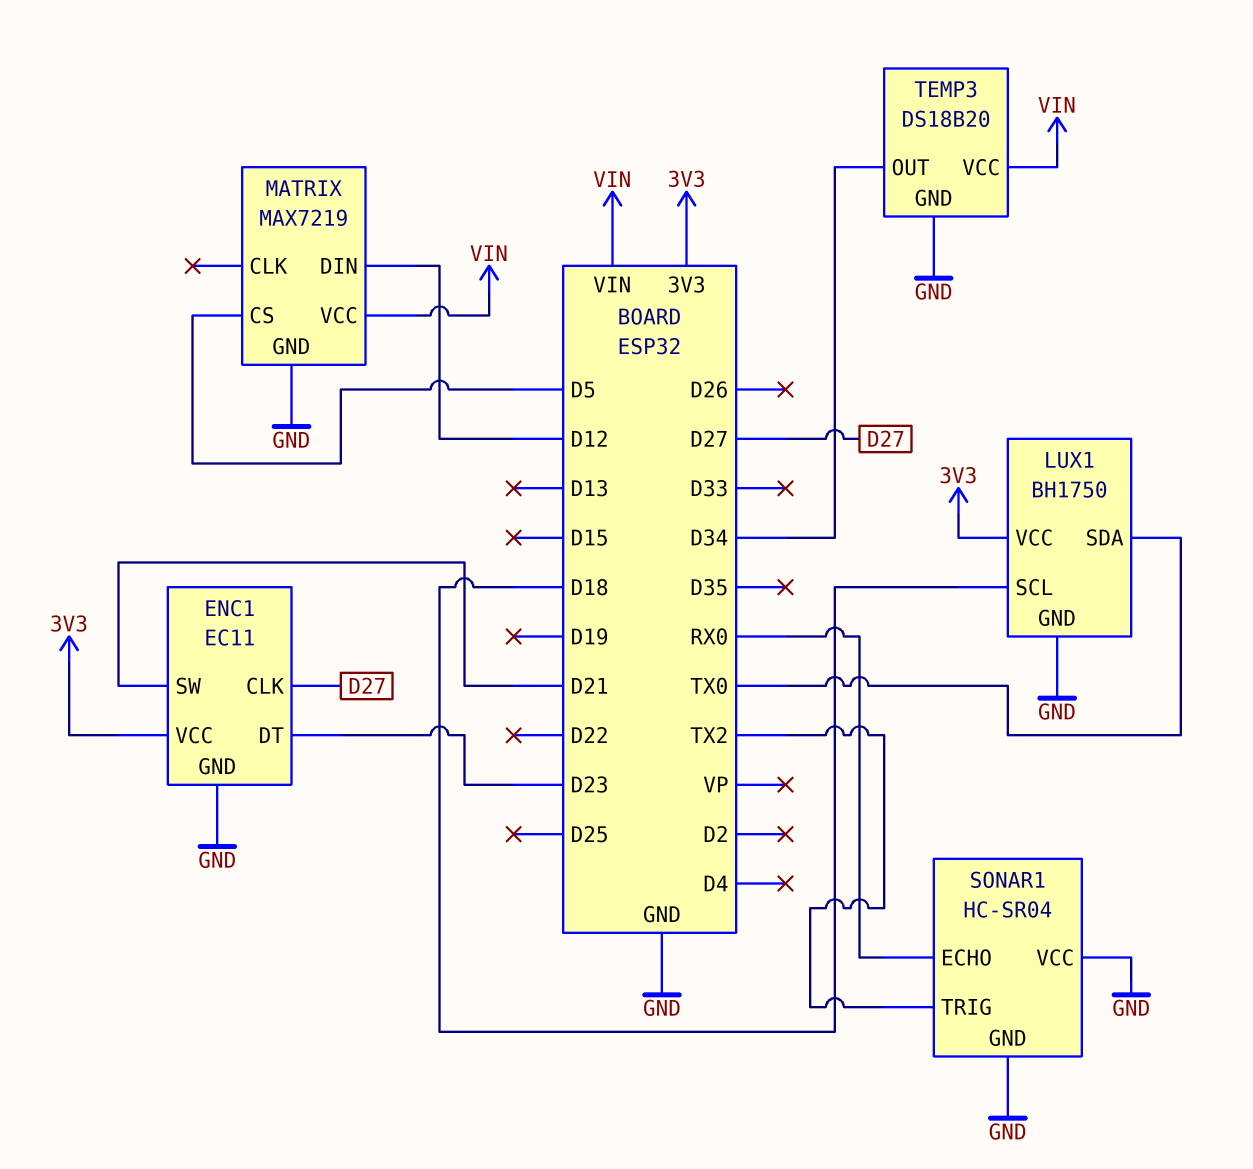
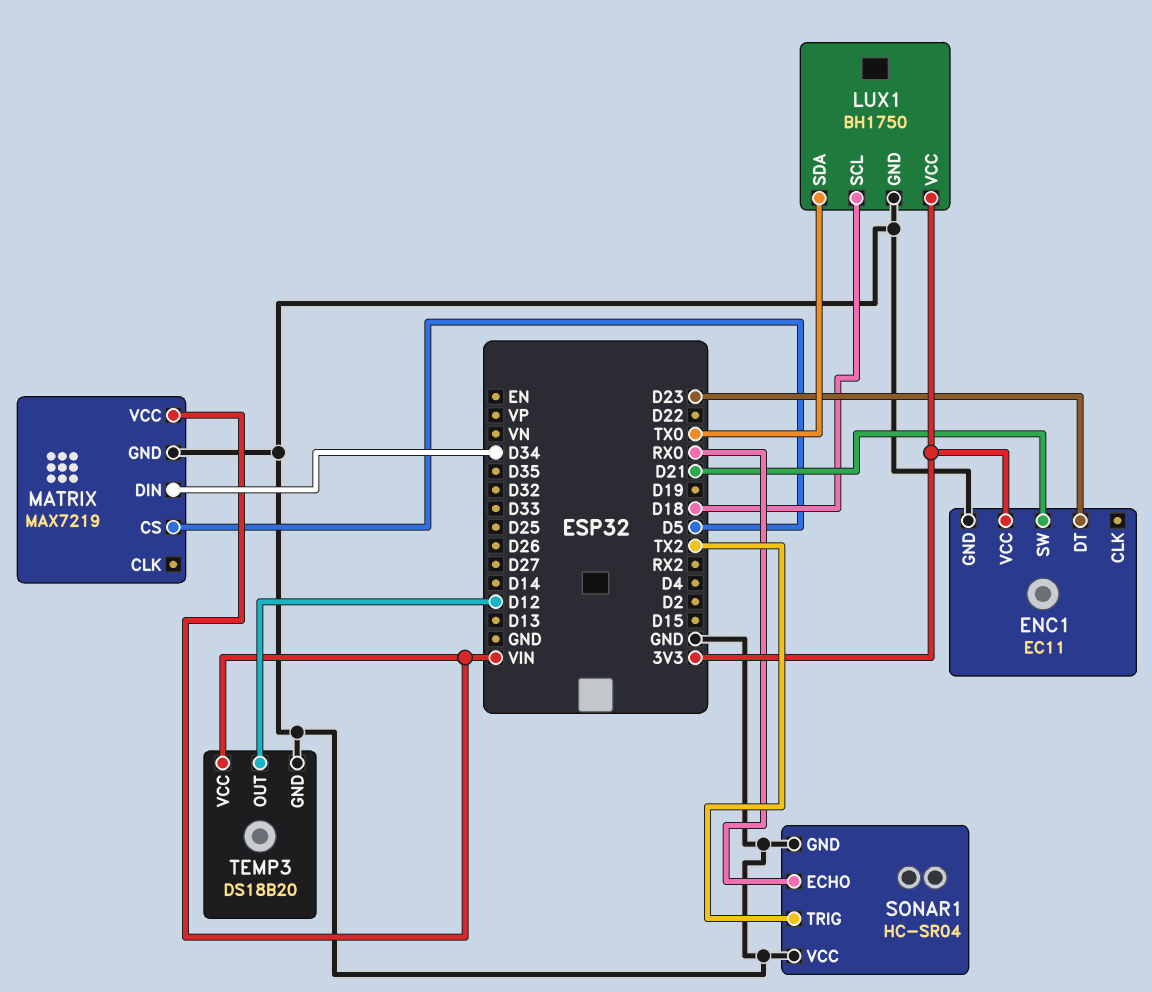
ENC1 pin CLK: D27 -> none
MATRIX pin DIN: D12 -> D34
TEMP3 pin OUT: D34 -> D12

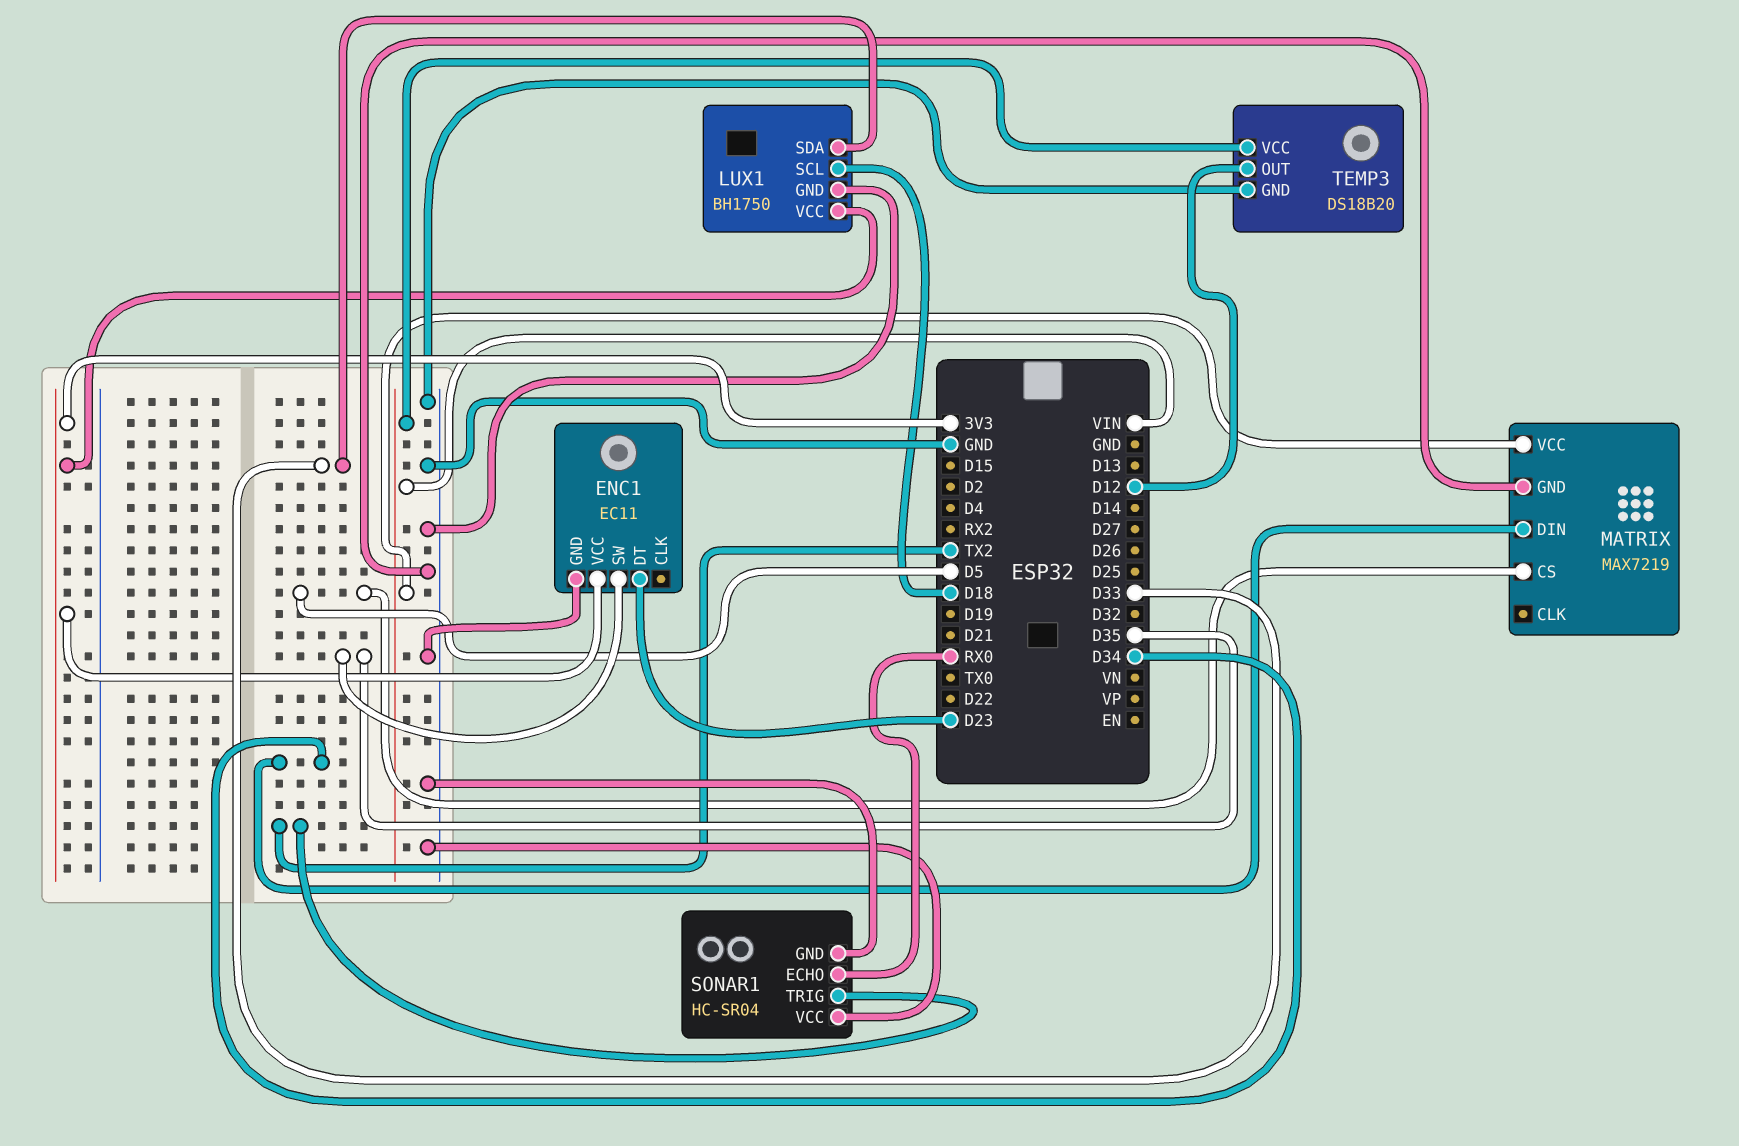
ENC1 pin SW: D21 -> D35
LUX1 pin SDA: TX0 -> D33

